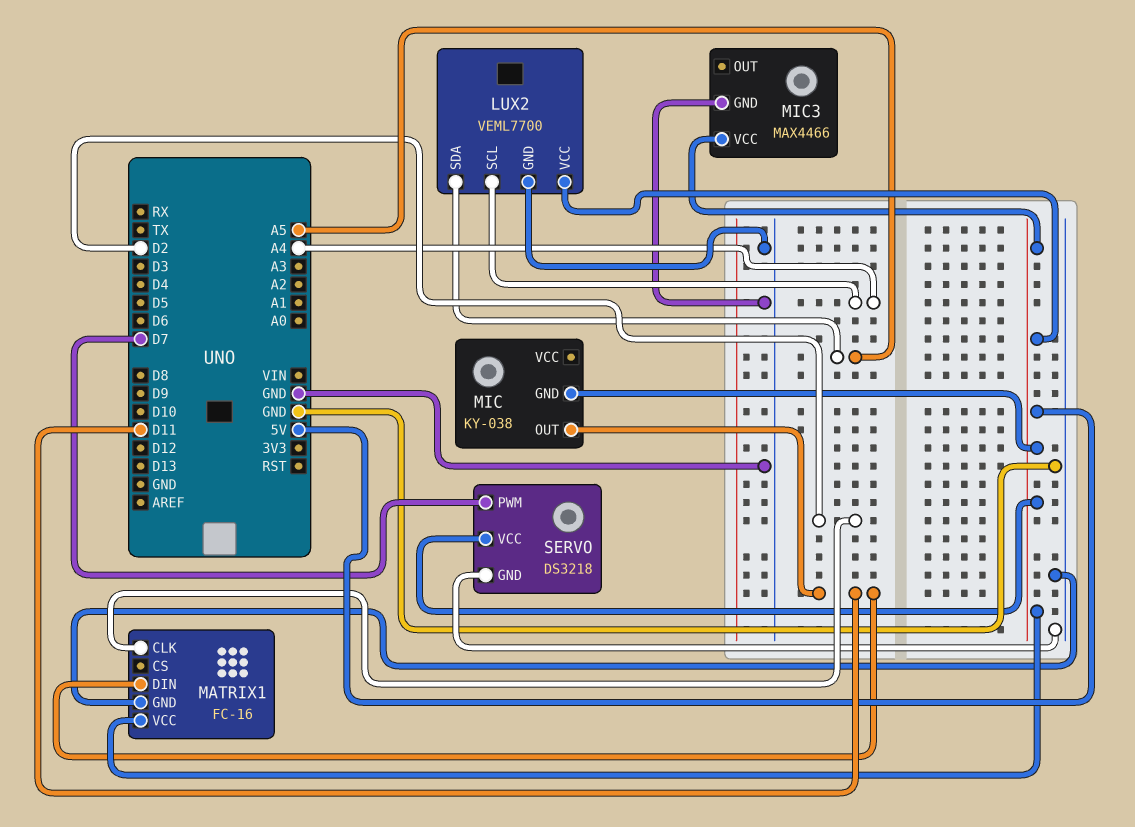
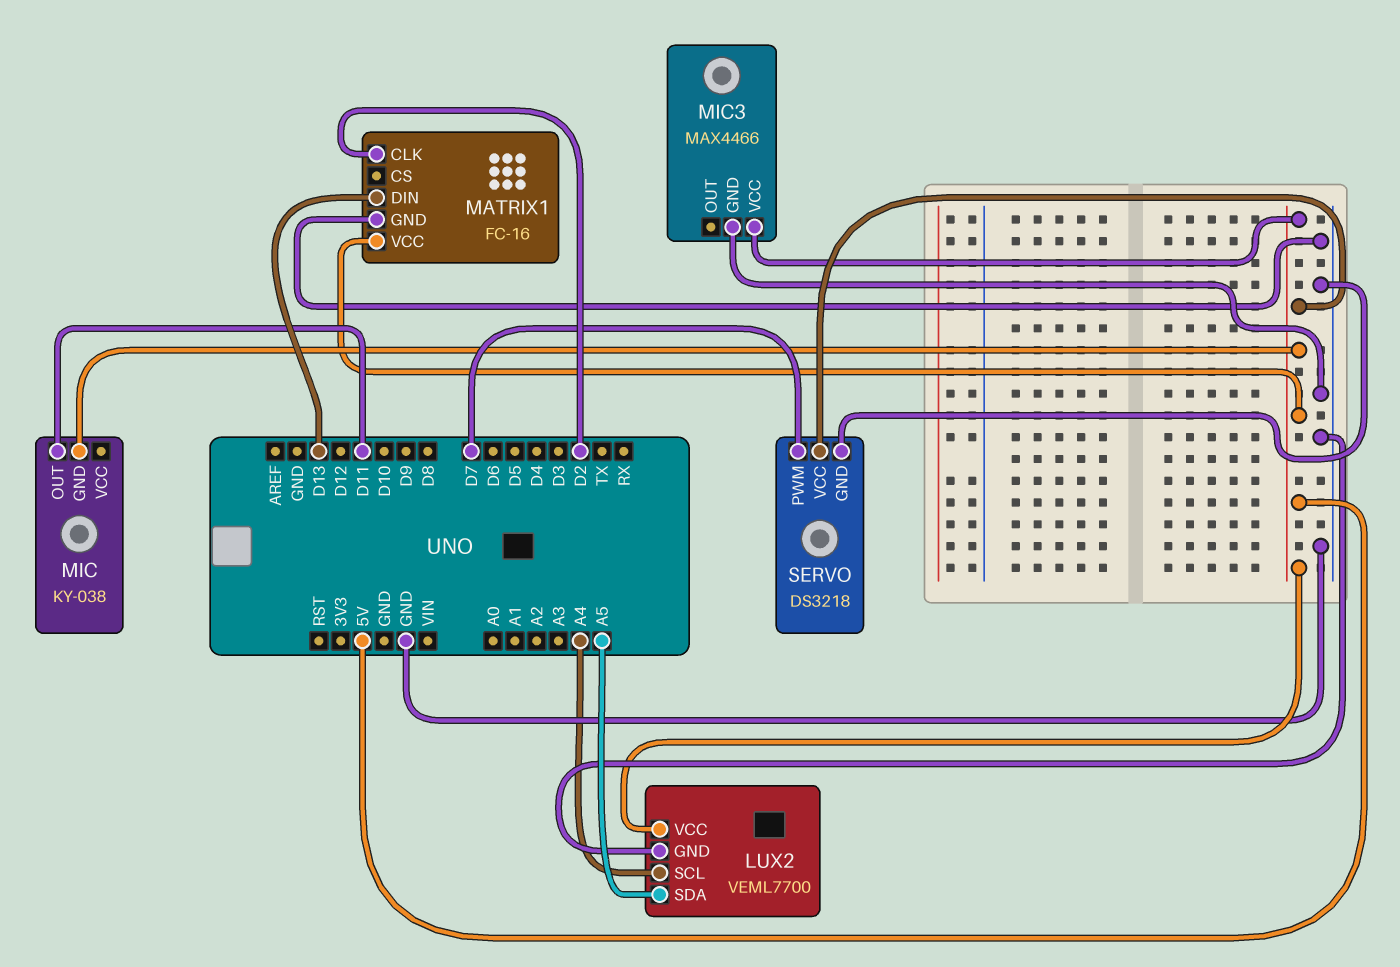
MATRIX1 pin DIN: D11 -> D13

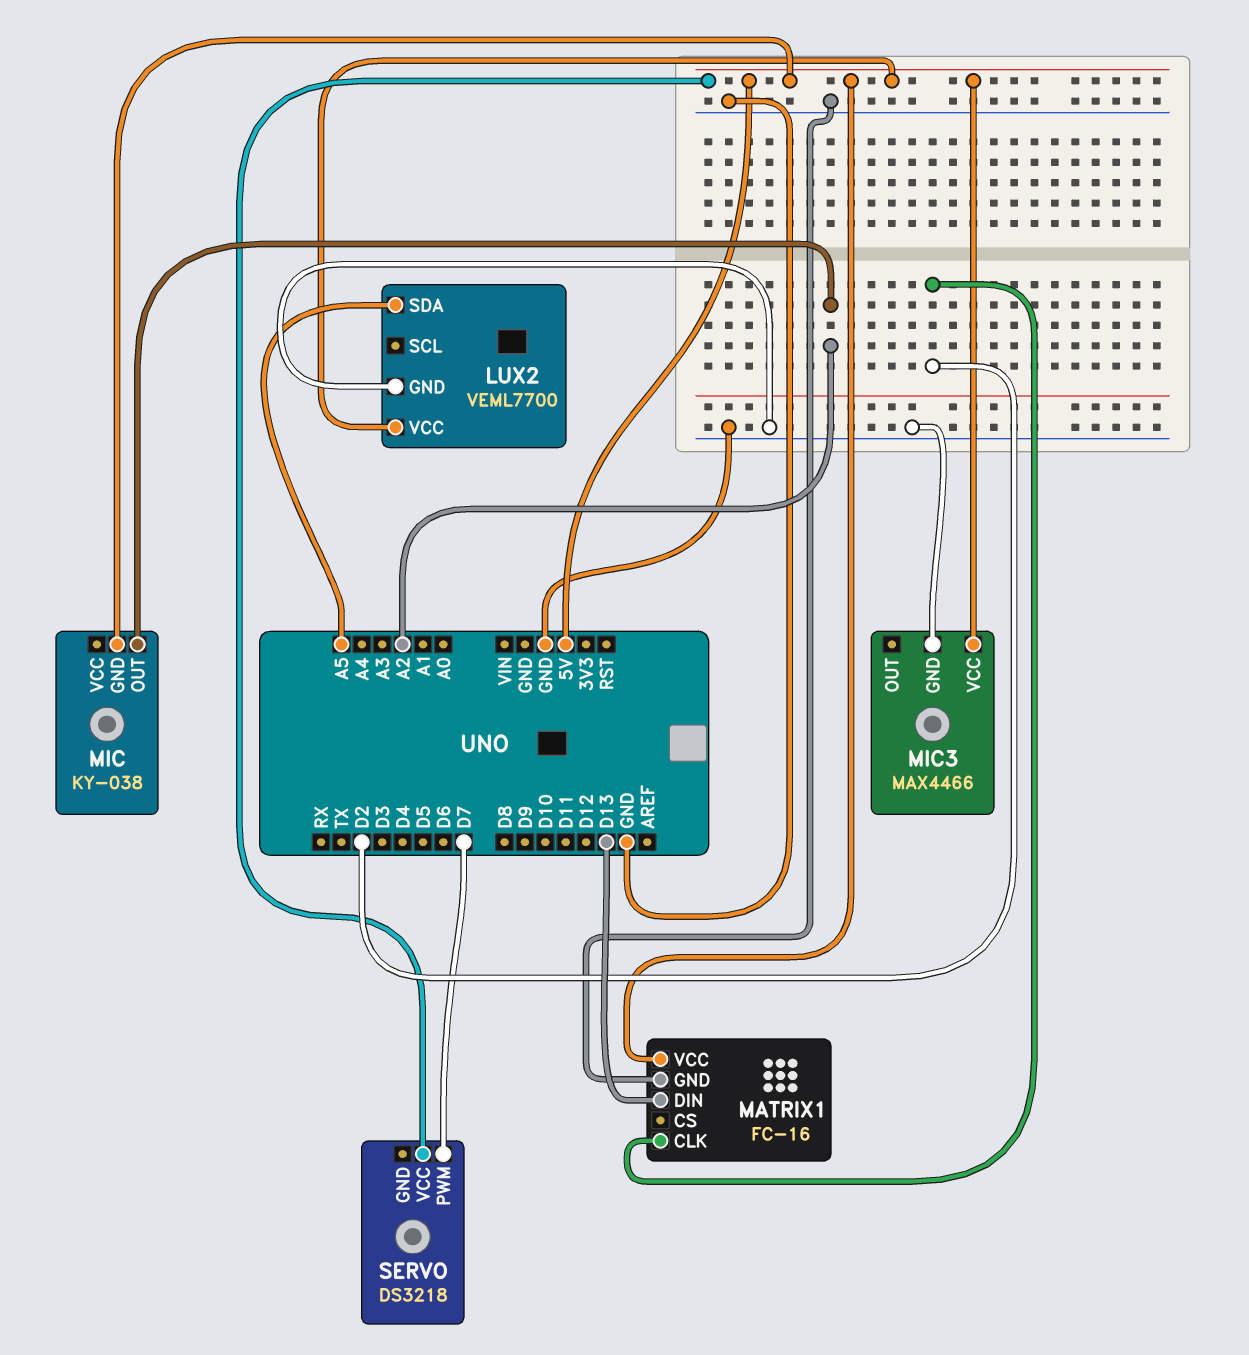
LUX2 pin SCL: A4 -> none
MIC pin OUT: D11 -> A2
SERVO pin GND: GND -> none

